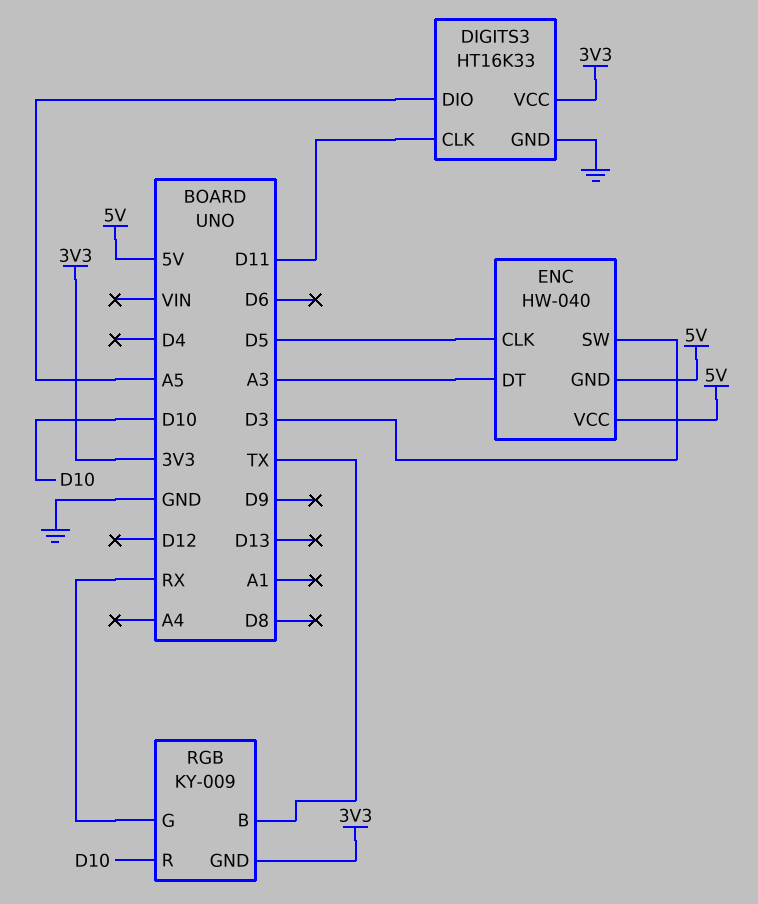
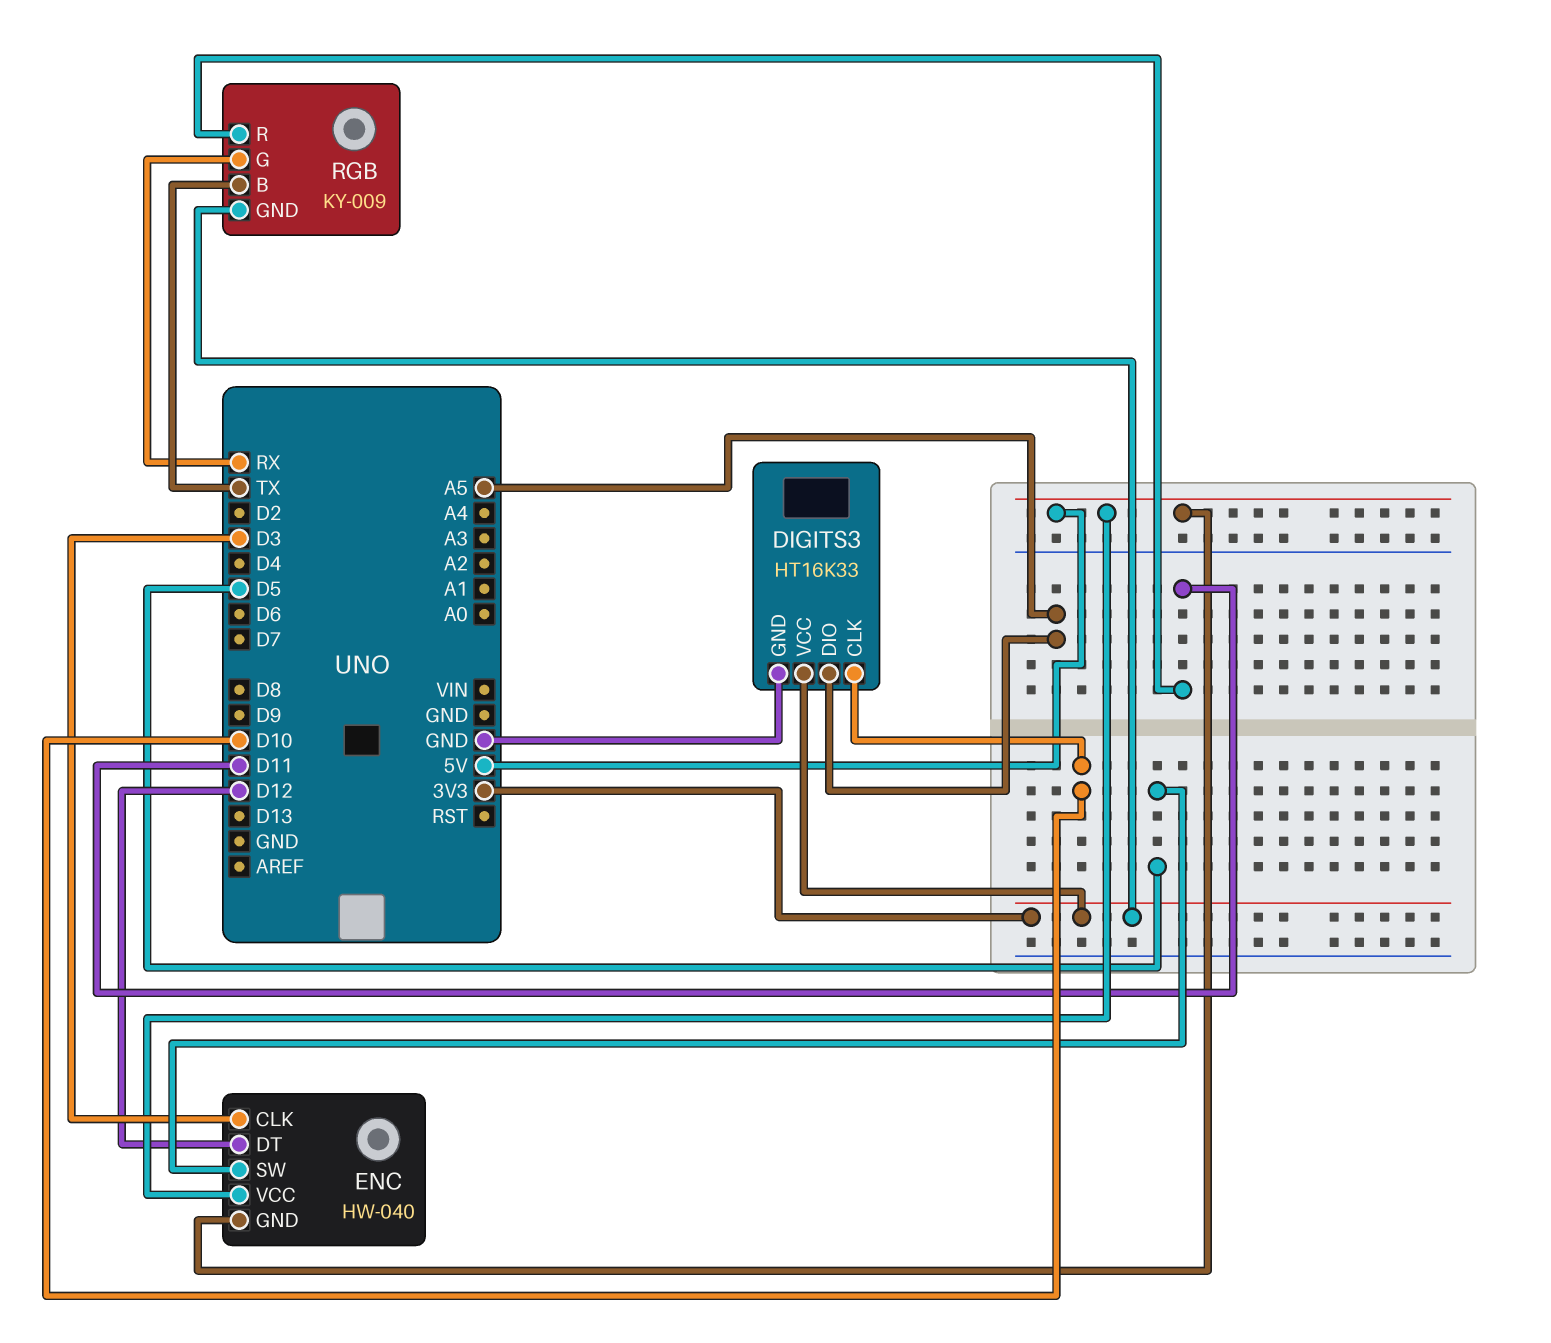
DIGITS3 pin CLK: D11 -> D10
ENC pin CLK: D5 -> D3
ENC pin DT: A3 -> D12
ENC pin SW: D3 -> D5
RGB pin R: D10 -> D11

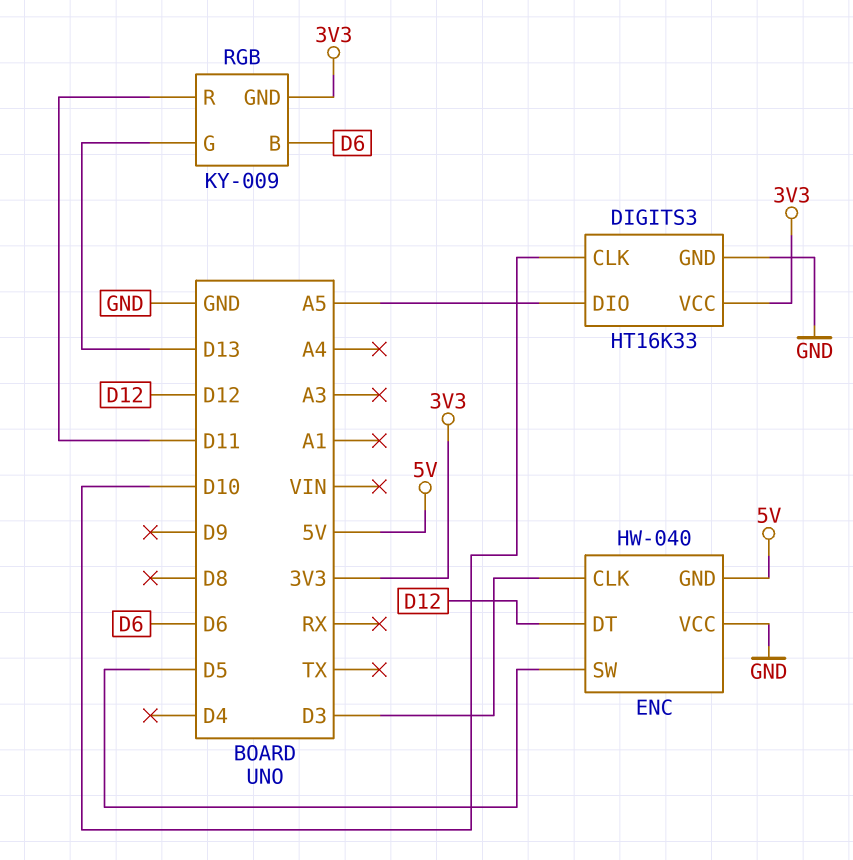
ENC pin VCC: 5V -> GND
RGB pin B: TX -> D6
RGB pin G: RX -> D13

